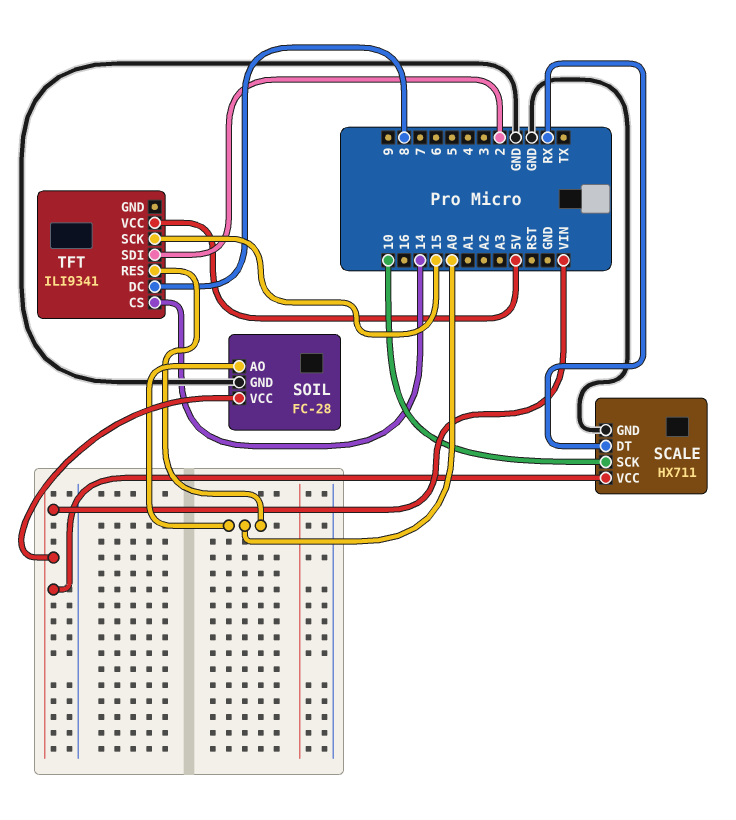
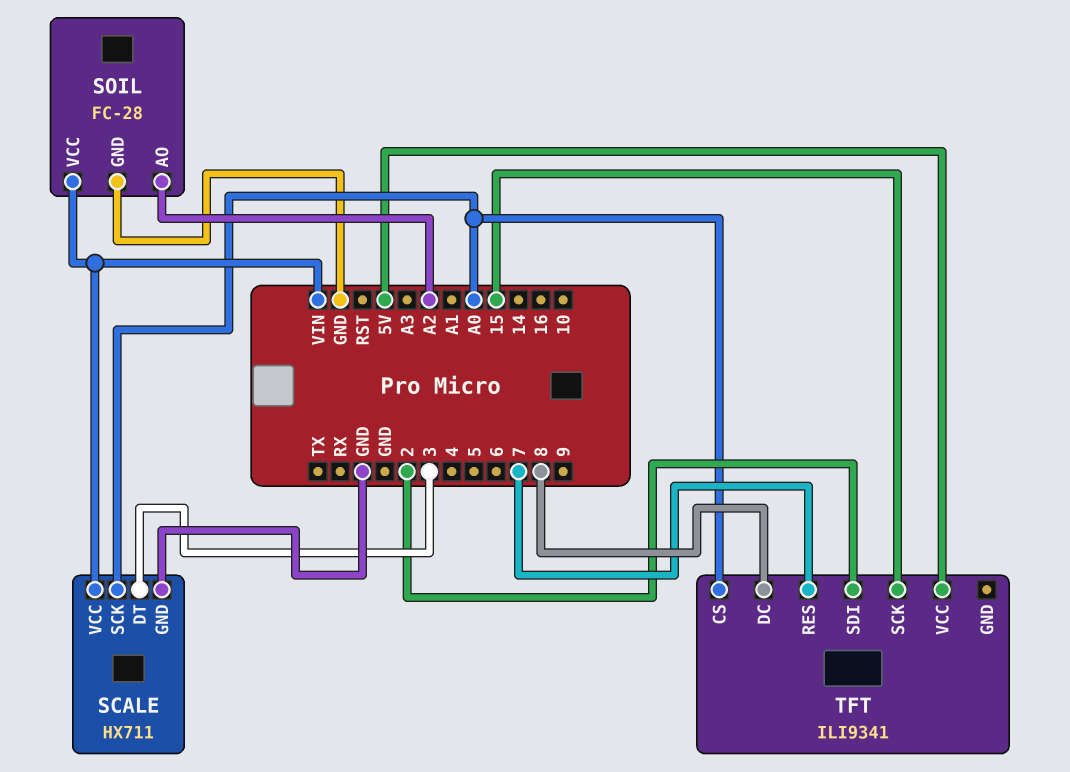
SCALE pin DT: RX -> 3
SCALE pin SCK: 10 -> A0
SOIL pin AO: A0 -> A2
TFT pin CS: 14 -> A0
TFT pin RES: A0 -> 7

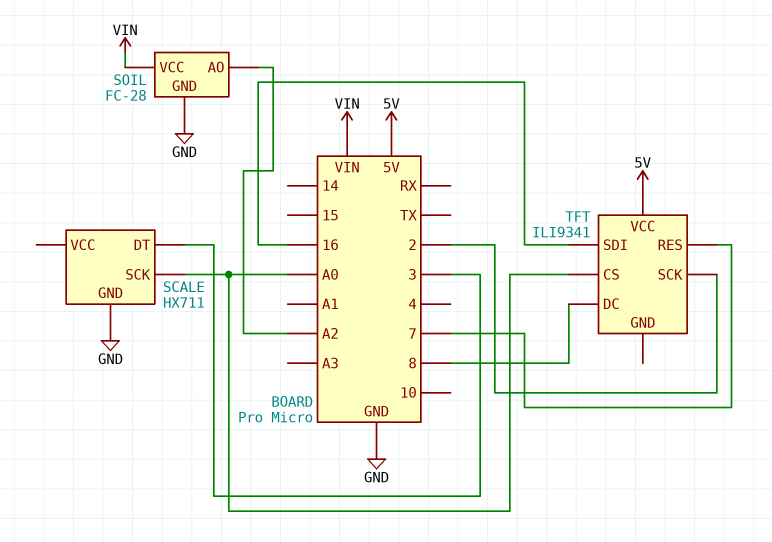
SCALE pin VCC: VIN -> none
TFT pin SCK: 15 -> 2
TFT pin SDI: 2 -> 16

